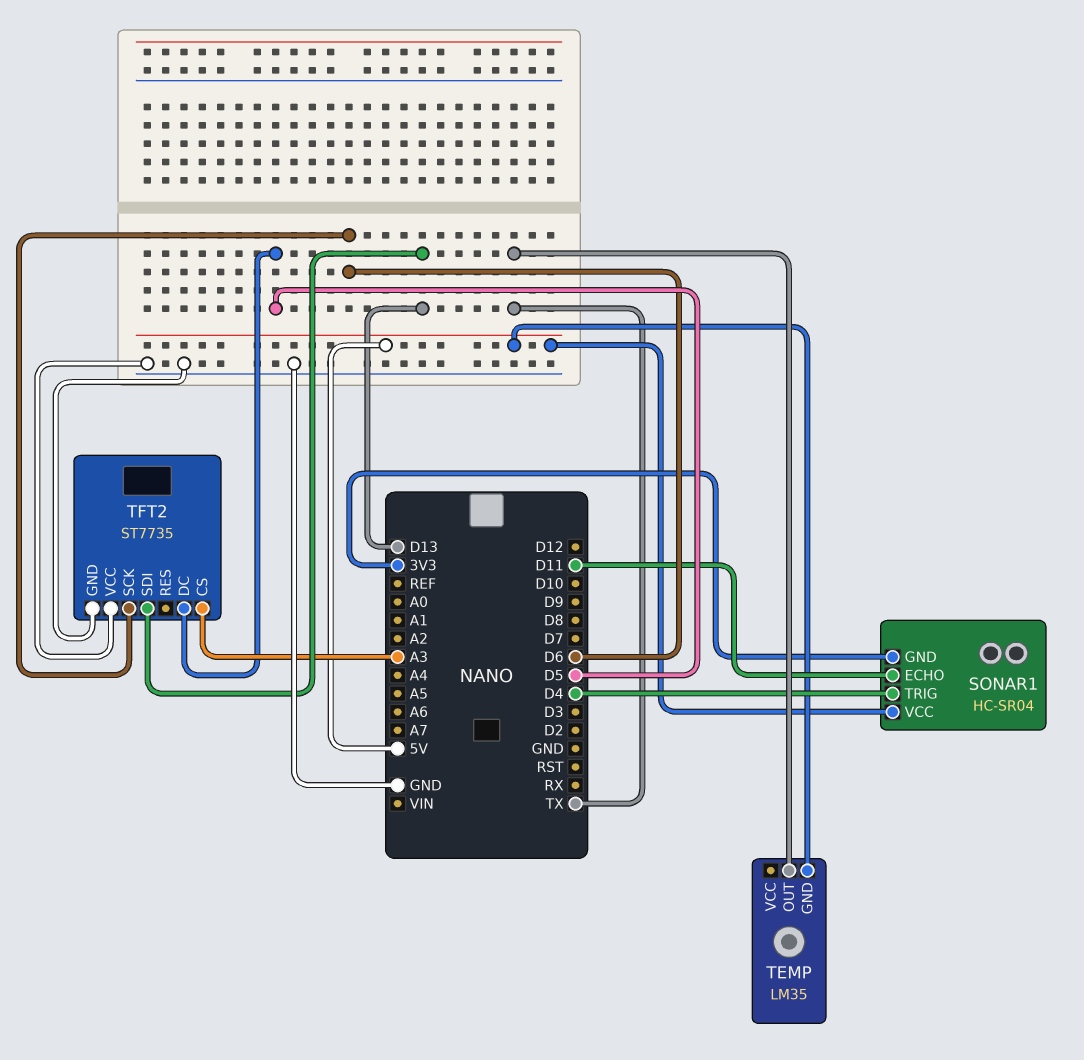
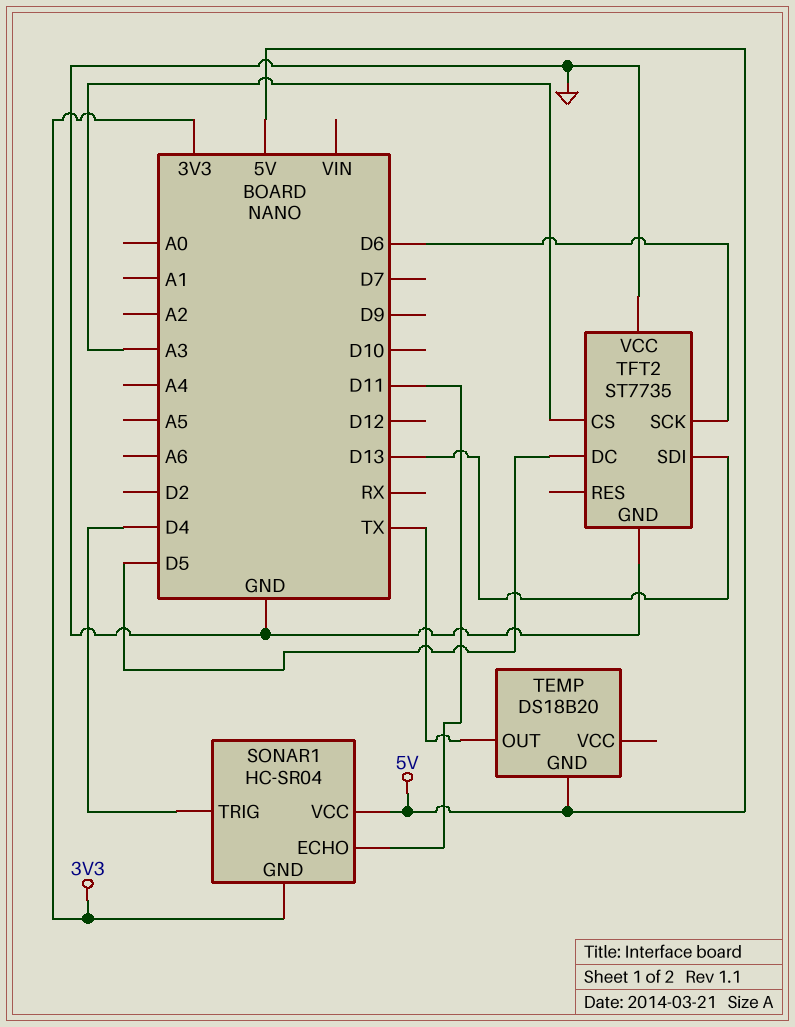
TEMP: LM35 -> DS18B20

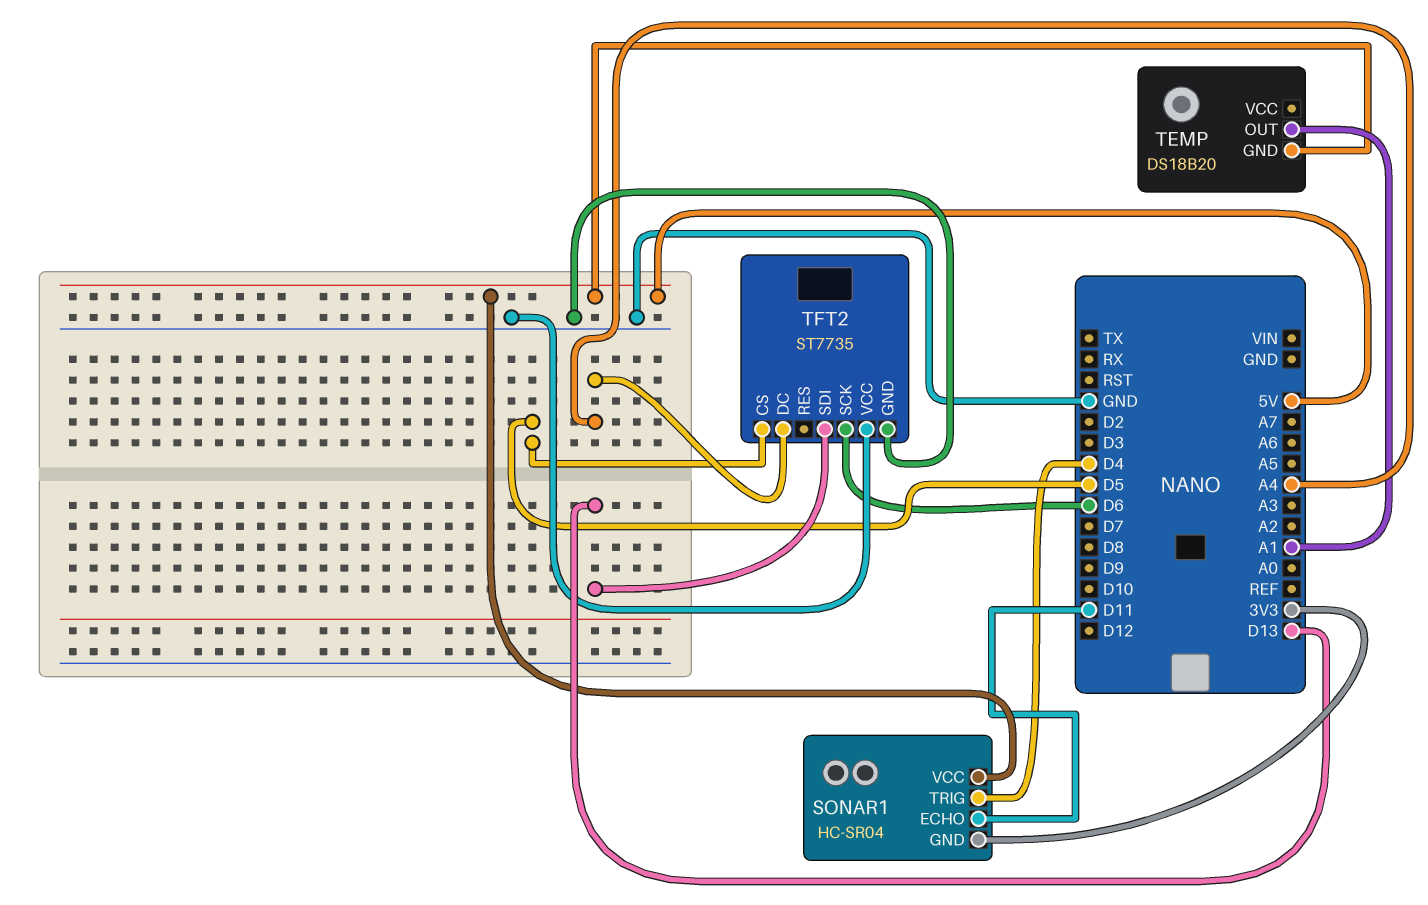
TEMP pin OUT: TX -> A1
TFT2 pin CS: A3 -> D5
TFT2 pin DC: D5 -> A4

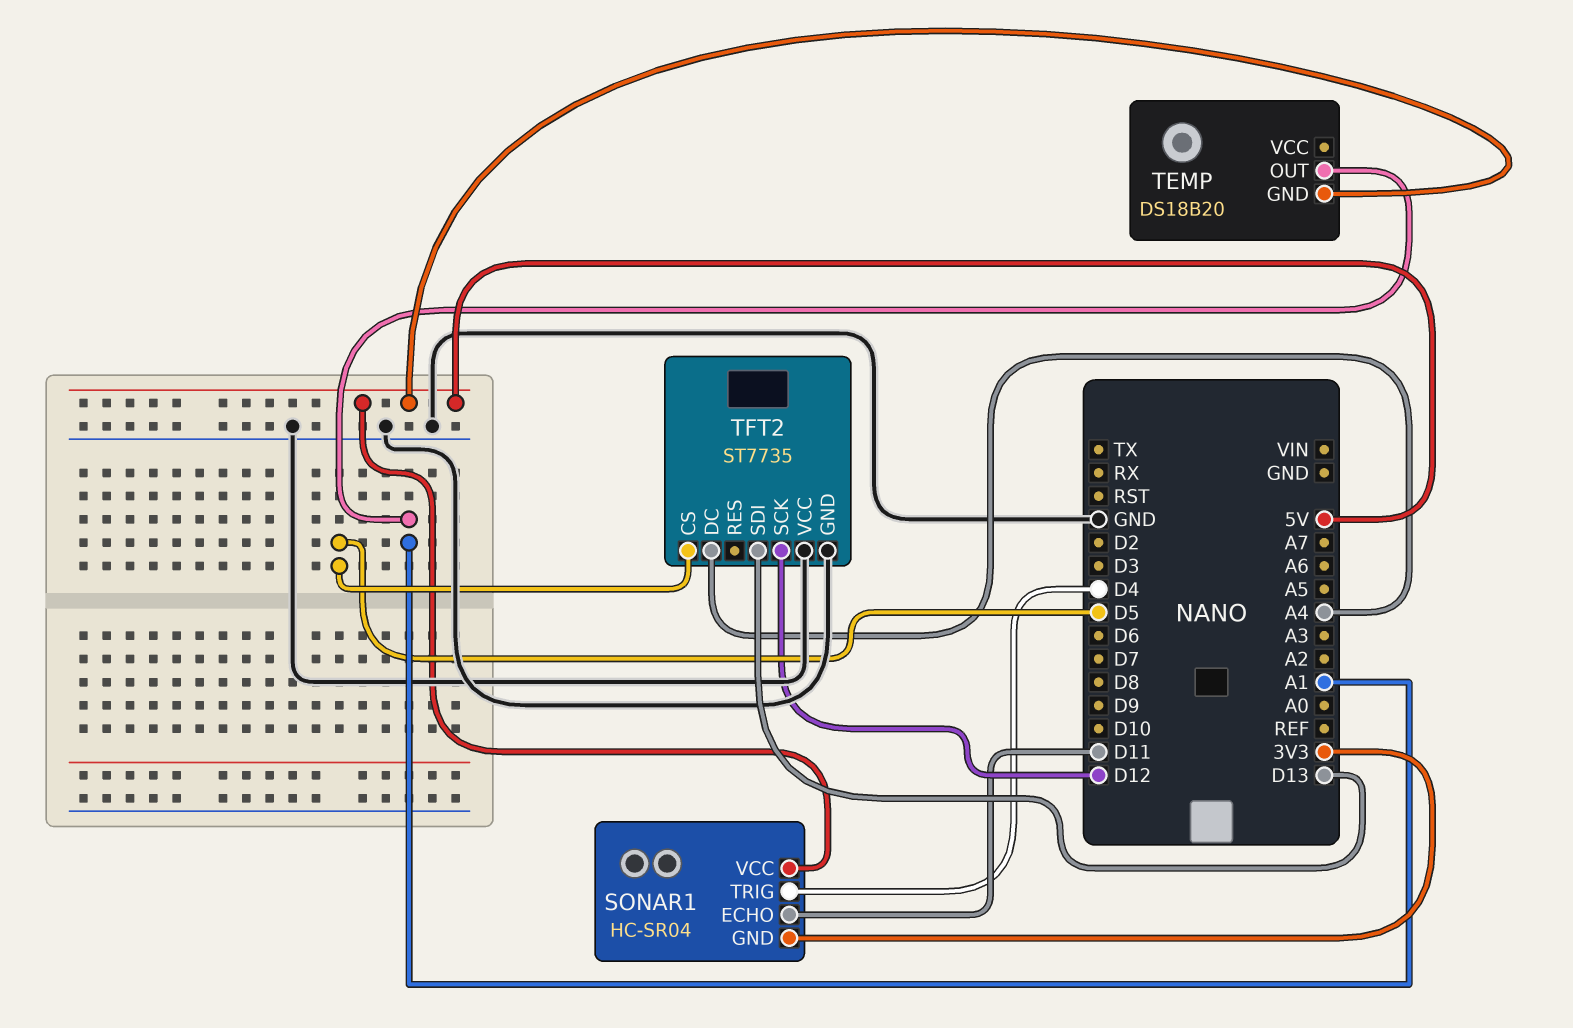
TFT2 pin SCK: D6 -> D12

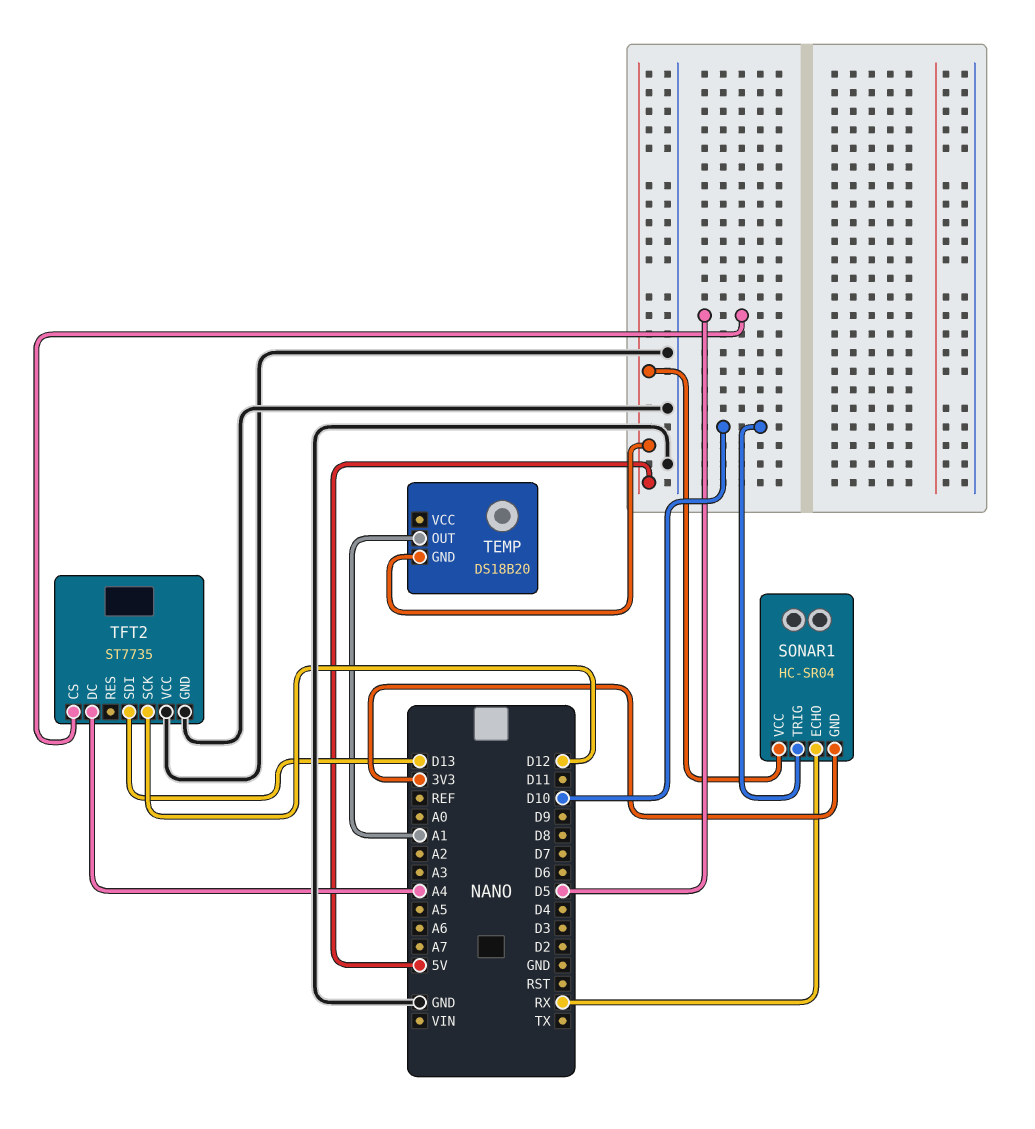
SONAR1 pin ECHO: D11 -> RX
SONAR1 pin TRIG: D4 -> D10

